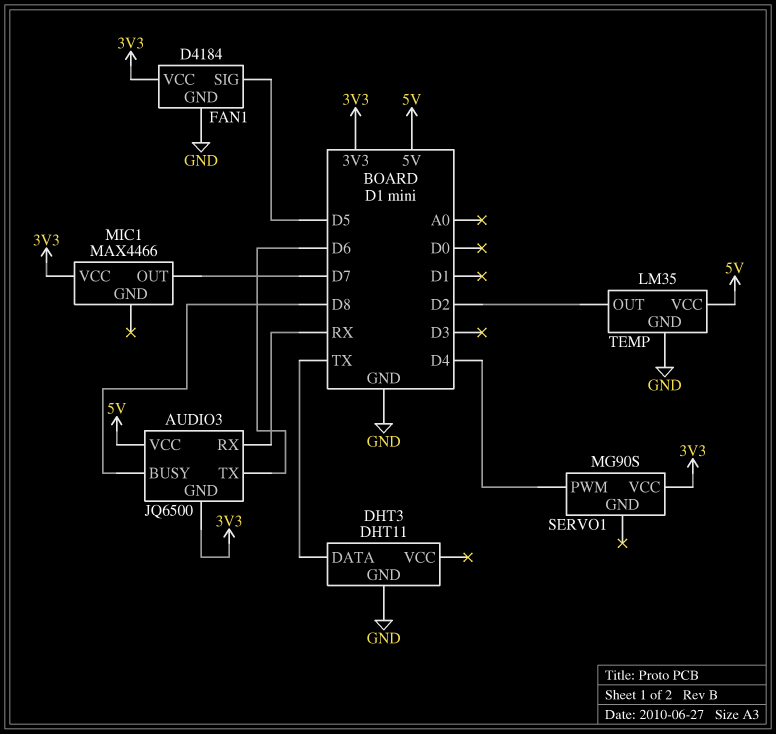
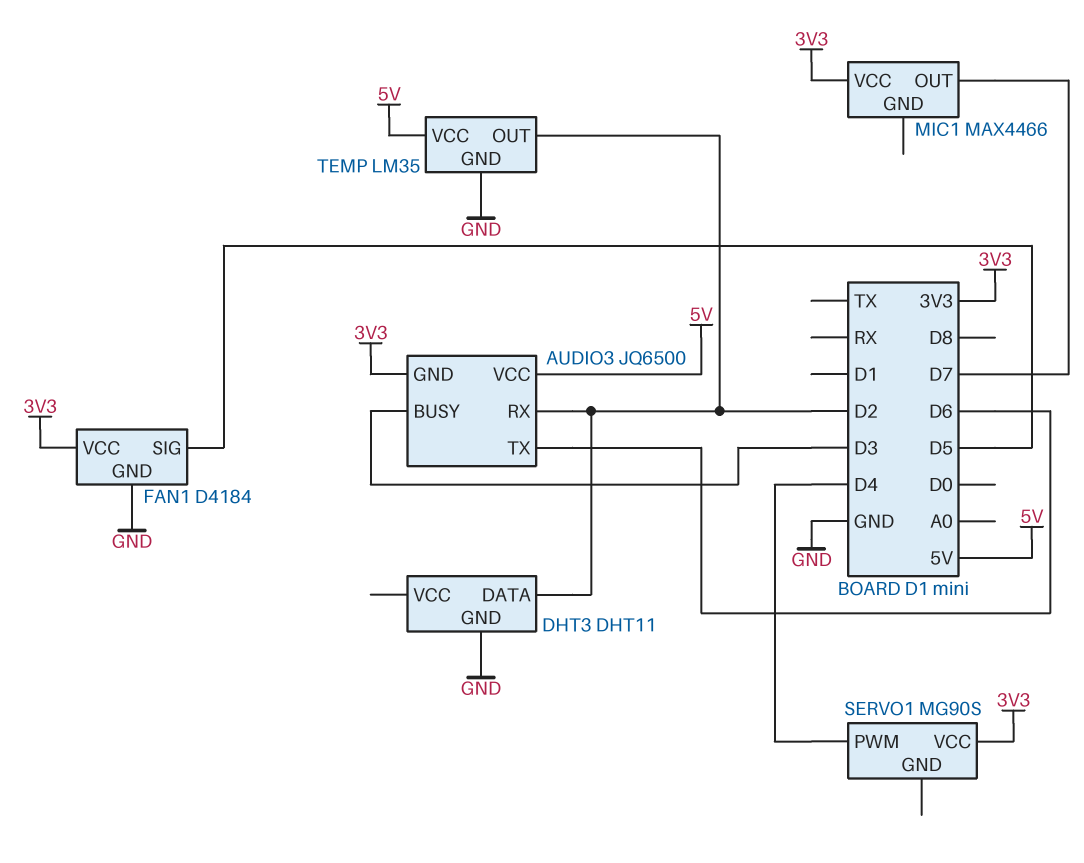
AUDIO3 pin BUSY: D8 -> D3
AUDIO3 pin RX: RX -> D2
DHT3 pin DATA: TX -> D2

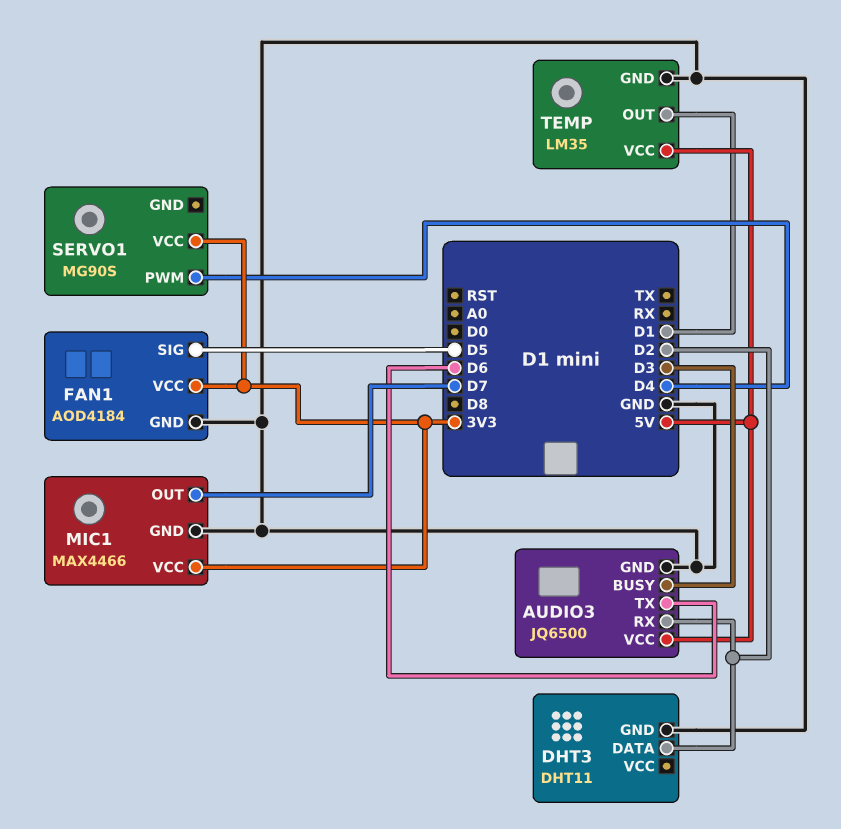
AUDIO3 pin GND: 3V3 -> GND
FAN1: D4184 -> AOD4184
MIC1 pin GND: none -> GND
TEMP pin OUT: D2 -> D1

